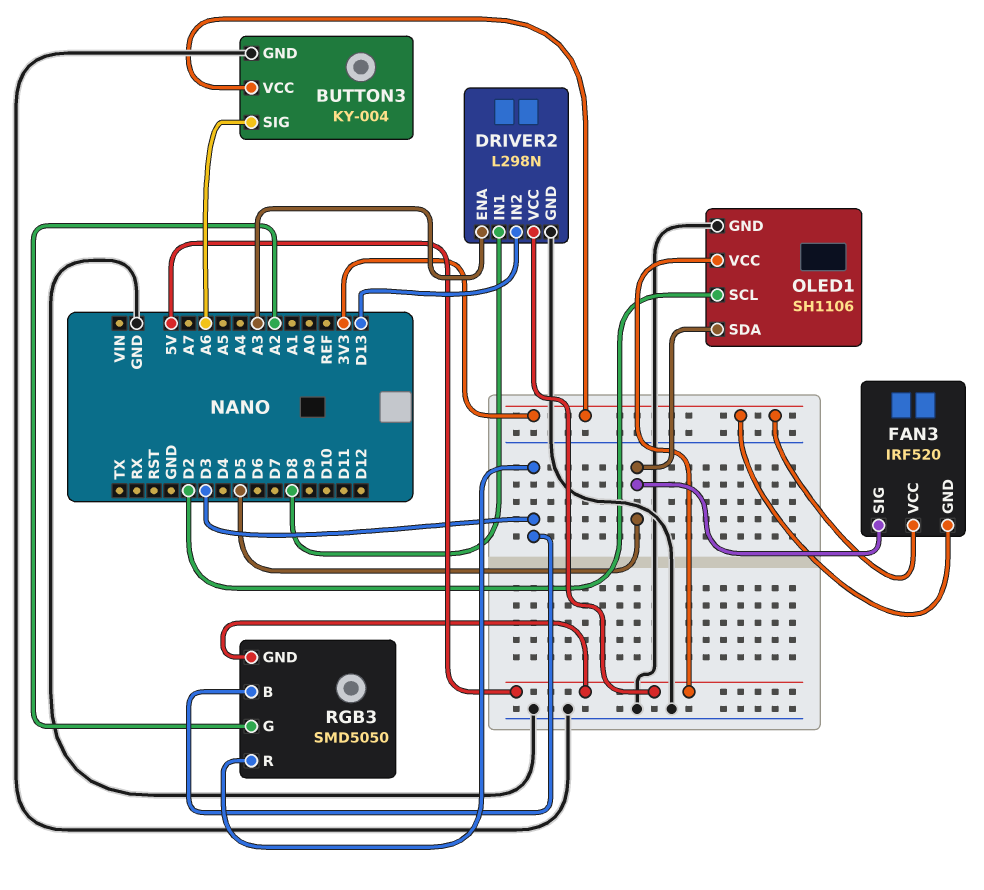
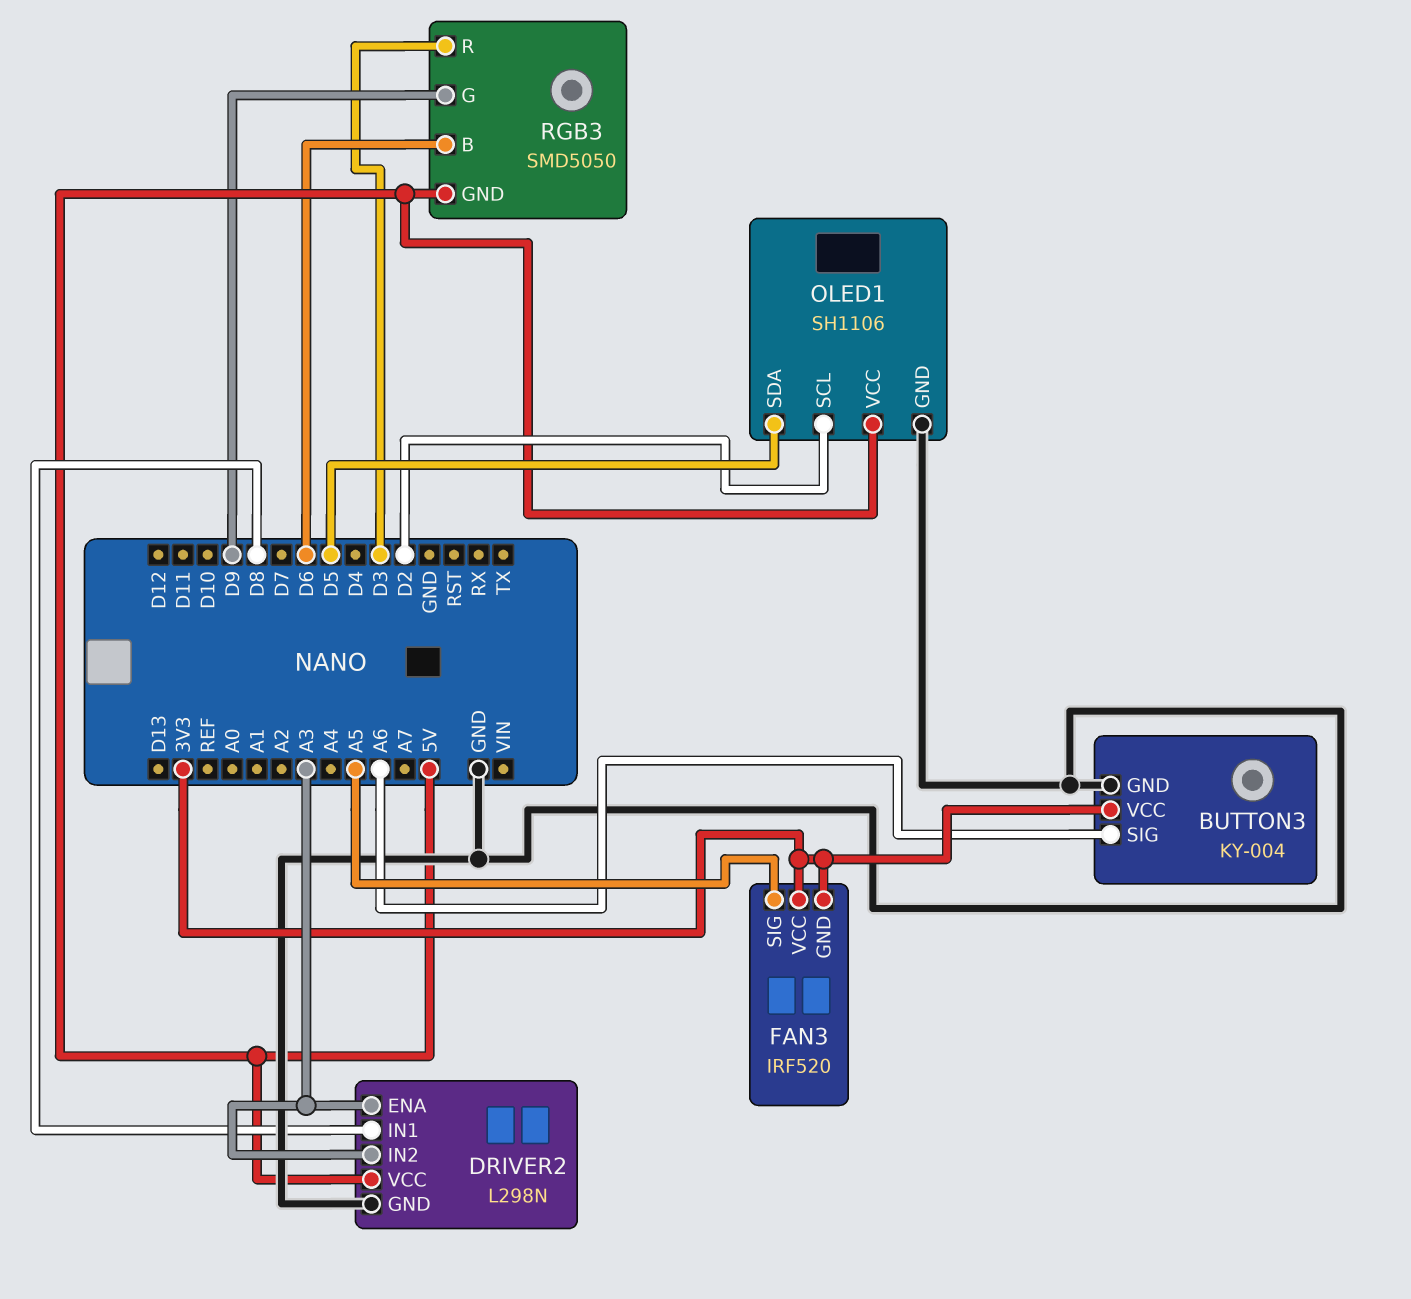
DRIVER2 pin IN2: D13 -> A3
FAN3 pin SIG: D5 -> A5
RGB3 pin B: D3 -> D6
RGB3 pin G: A2 -> D9

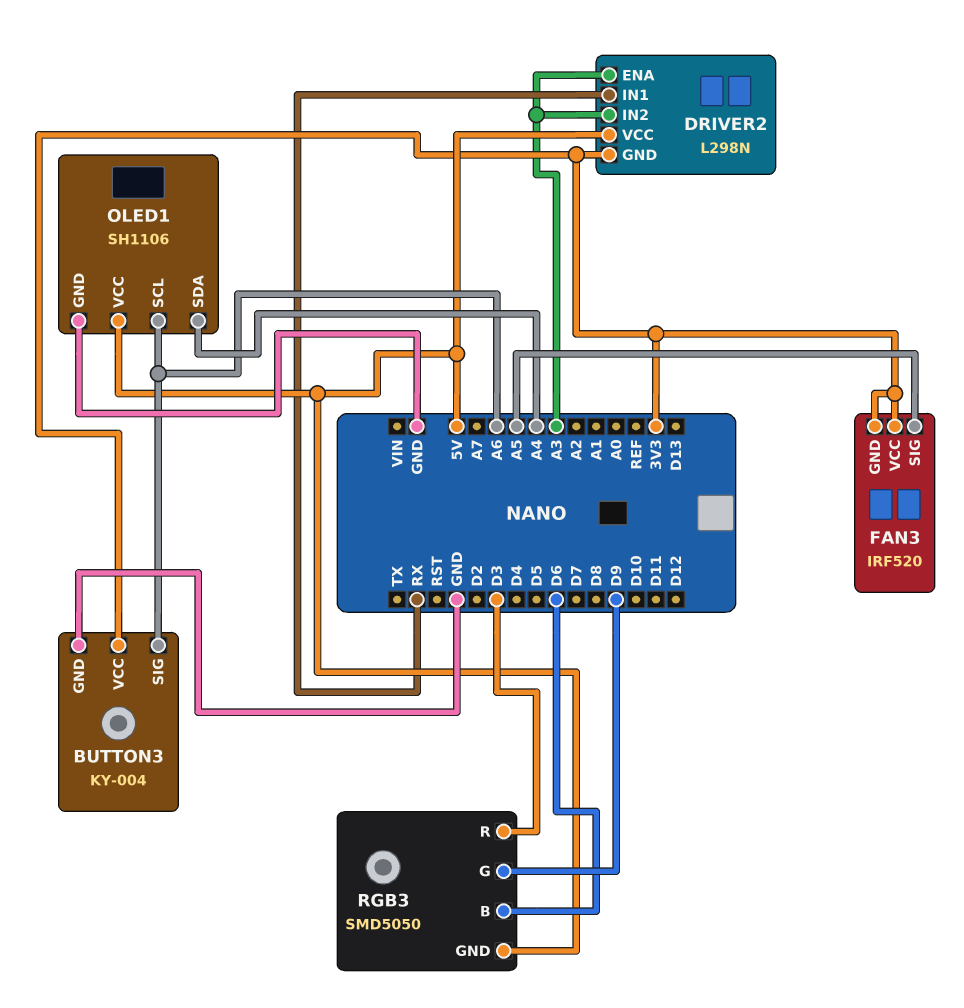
DRIVER2 pin GND: GND -> 3V3
DRIVER2 pin IN1: D8 -> RX
OLED1 pin SCL: D2 -> A6
OLED1 pin SDA: D5 -> A4

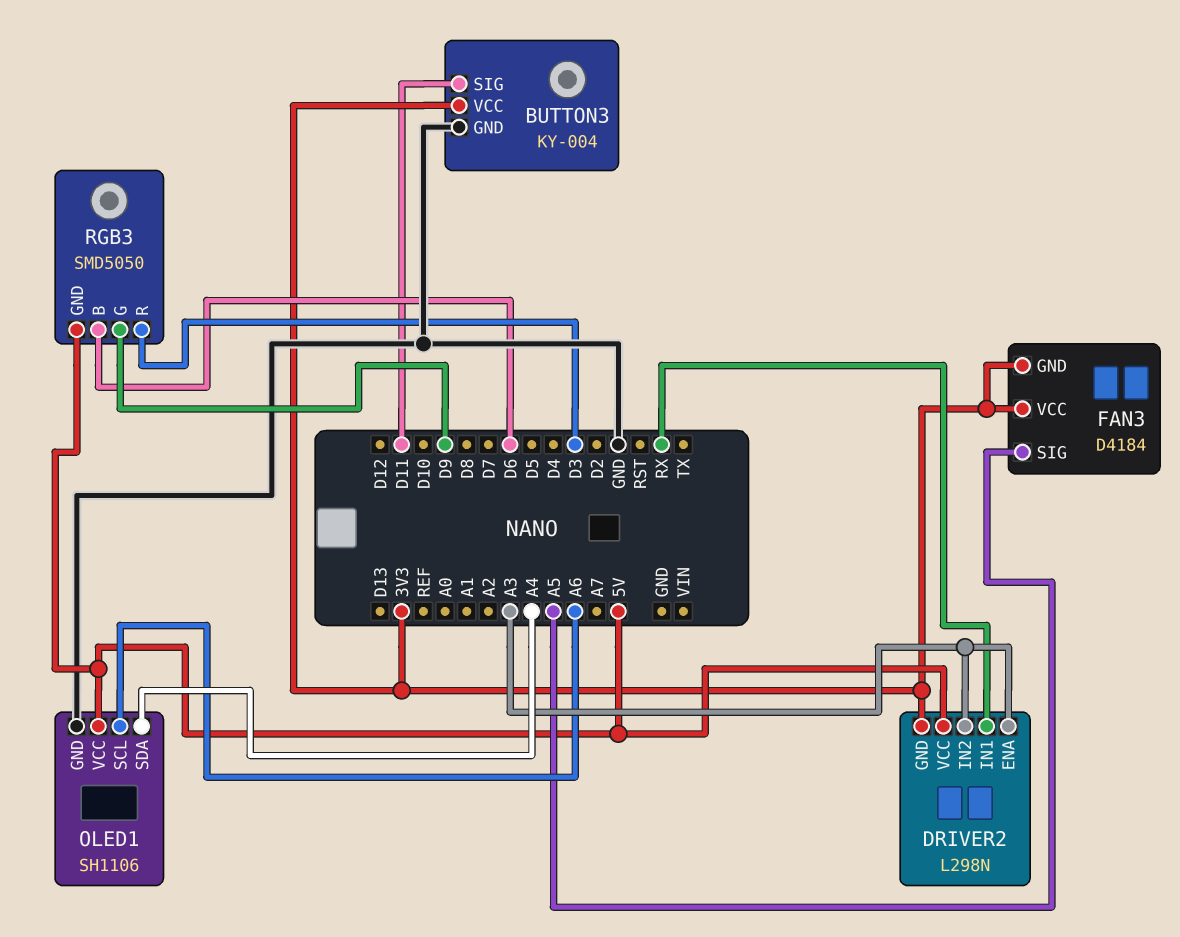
BUTTON3 pin SIG: A6 -> D11
FAN3: IRF520 -> D4184

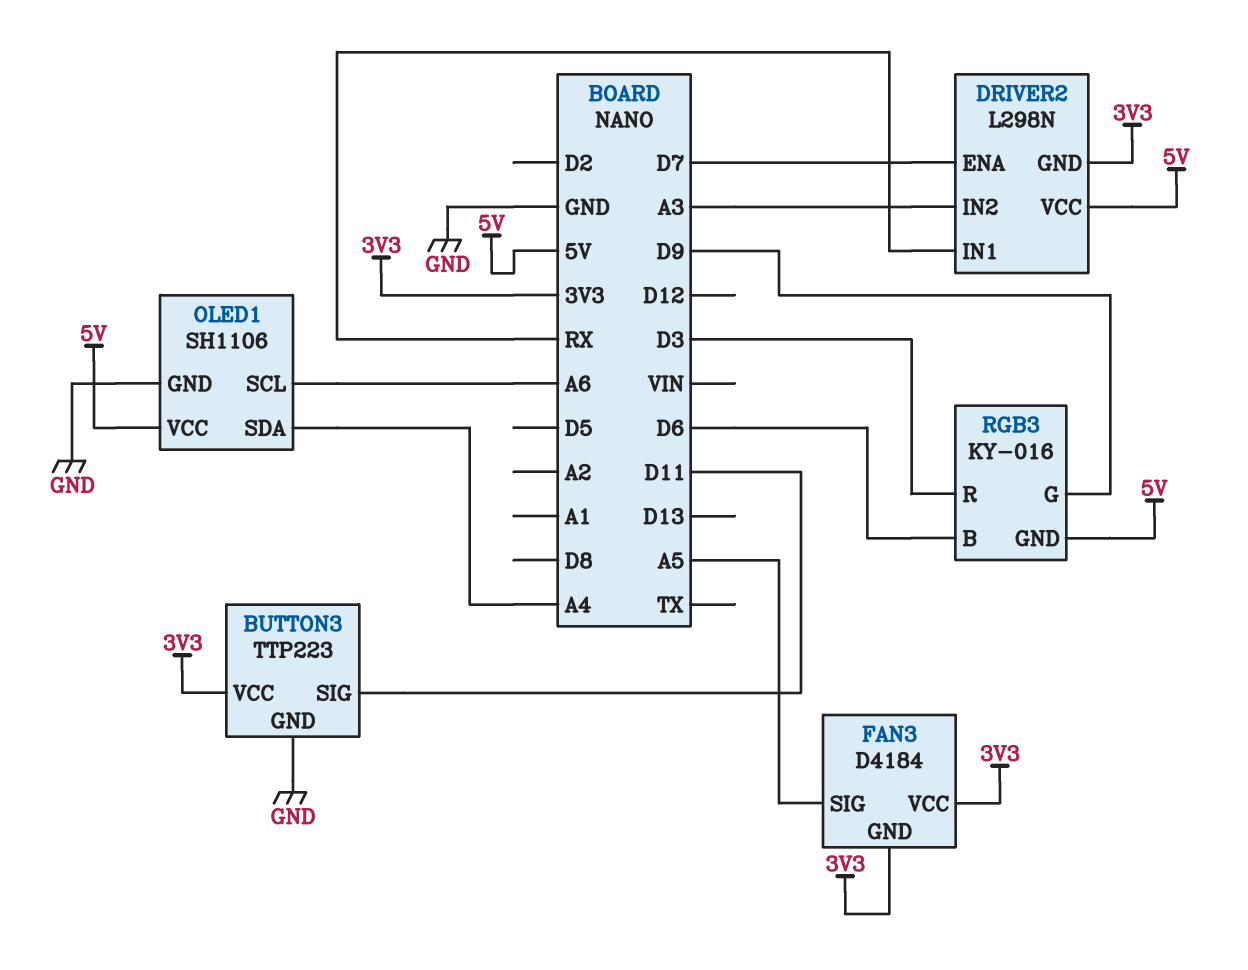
BUTTON3: KY-004 -> TTP223
DRIVER2 pin ENA: A3 -> D7
RGB3: SMD5050 -> KY-016

